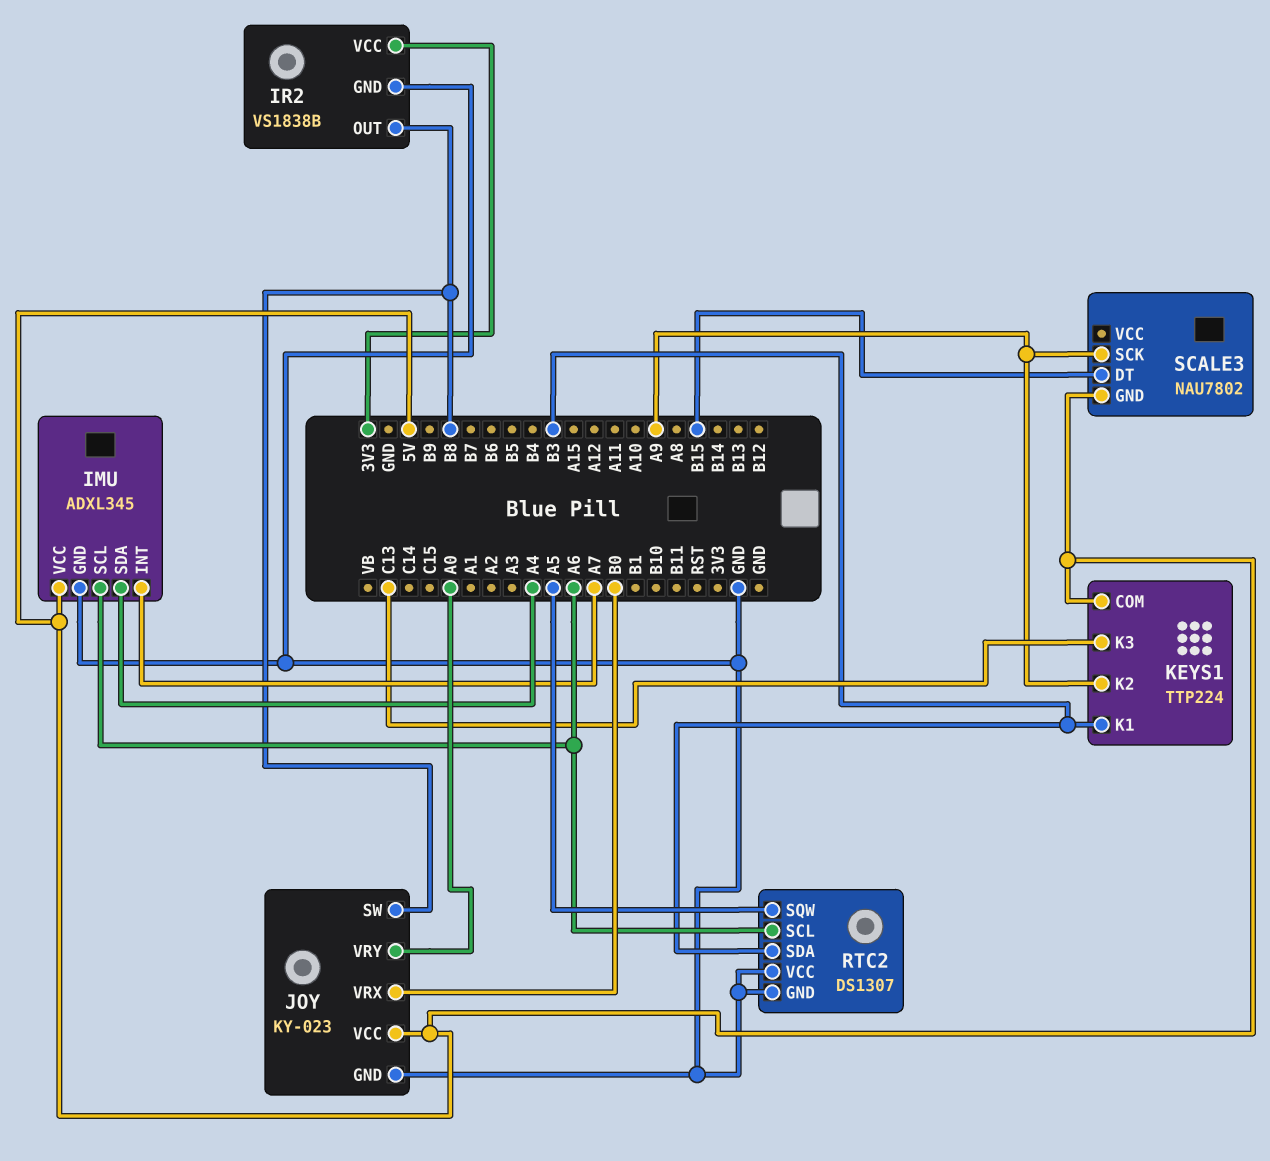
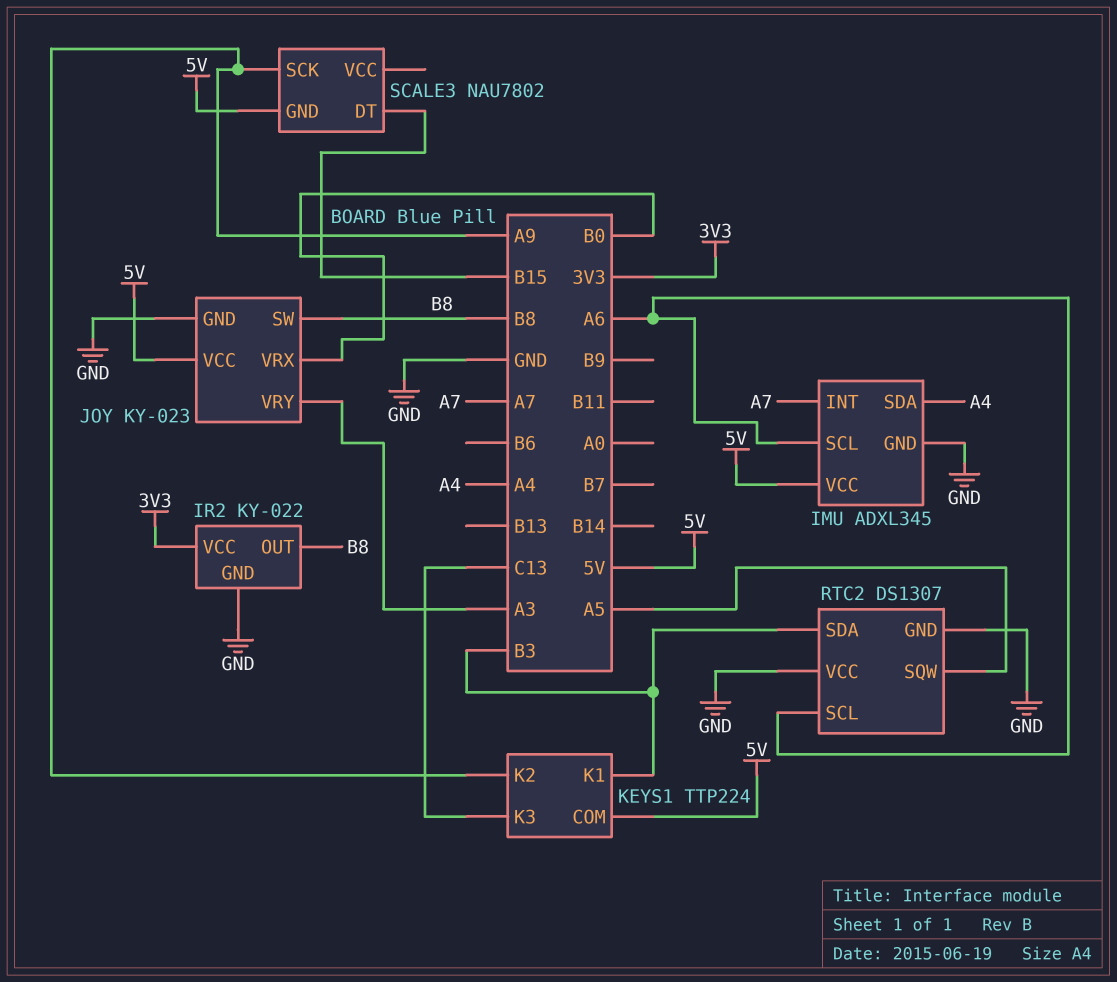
IR2: VS1838B -> KY-022
JOY pin VRY: A0 -> A3

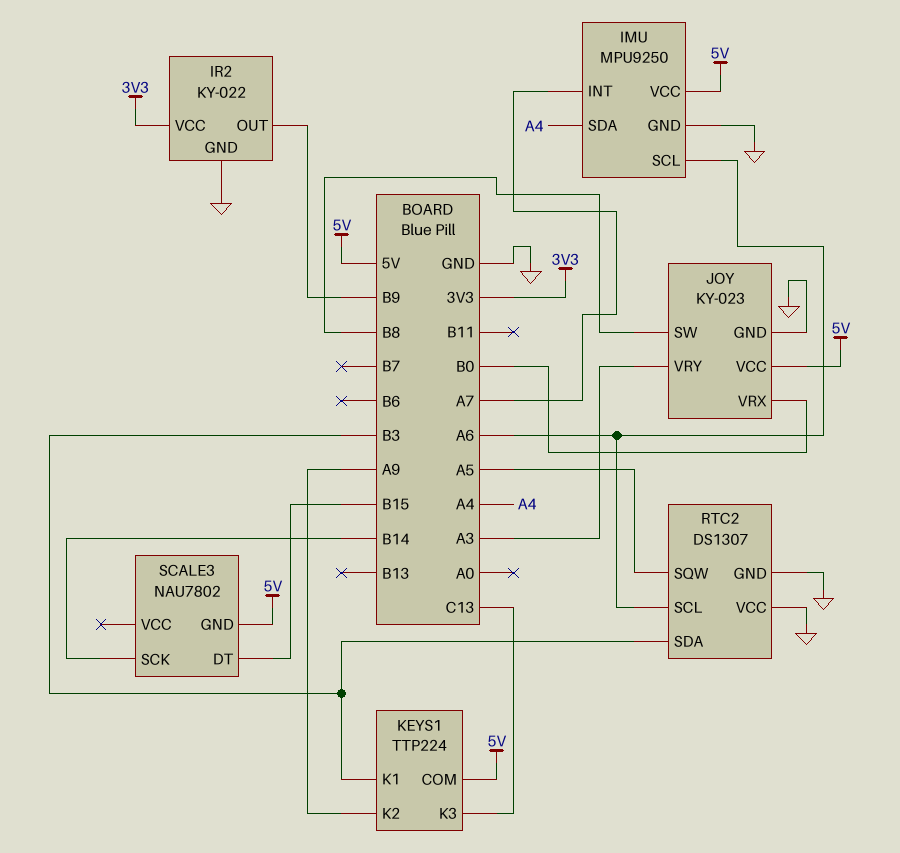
IMU: ADXL345 -> MPU9250
IR2 pin OUT: B8 -> B9
SCALE3 pin SCK: A9 -> B14

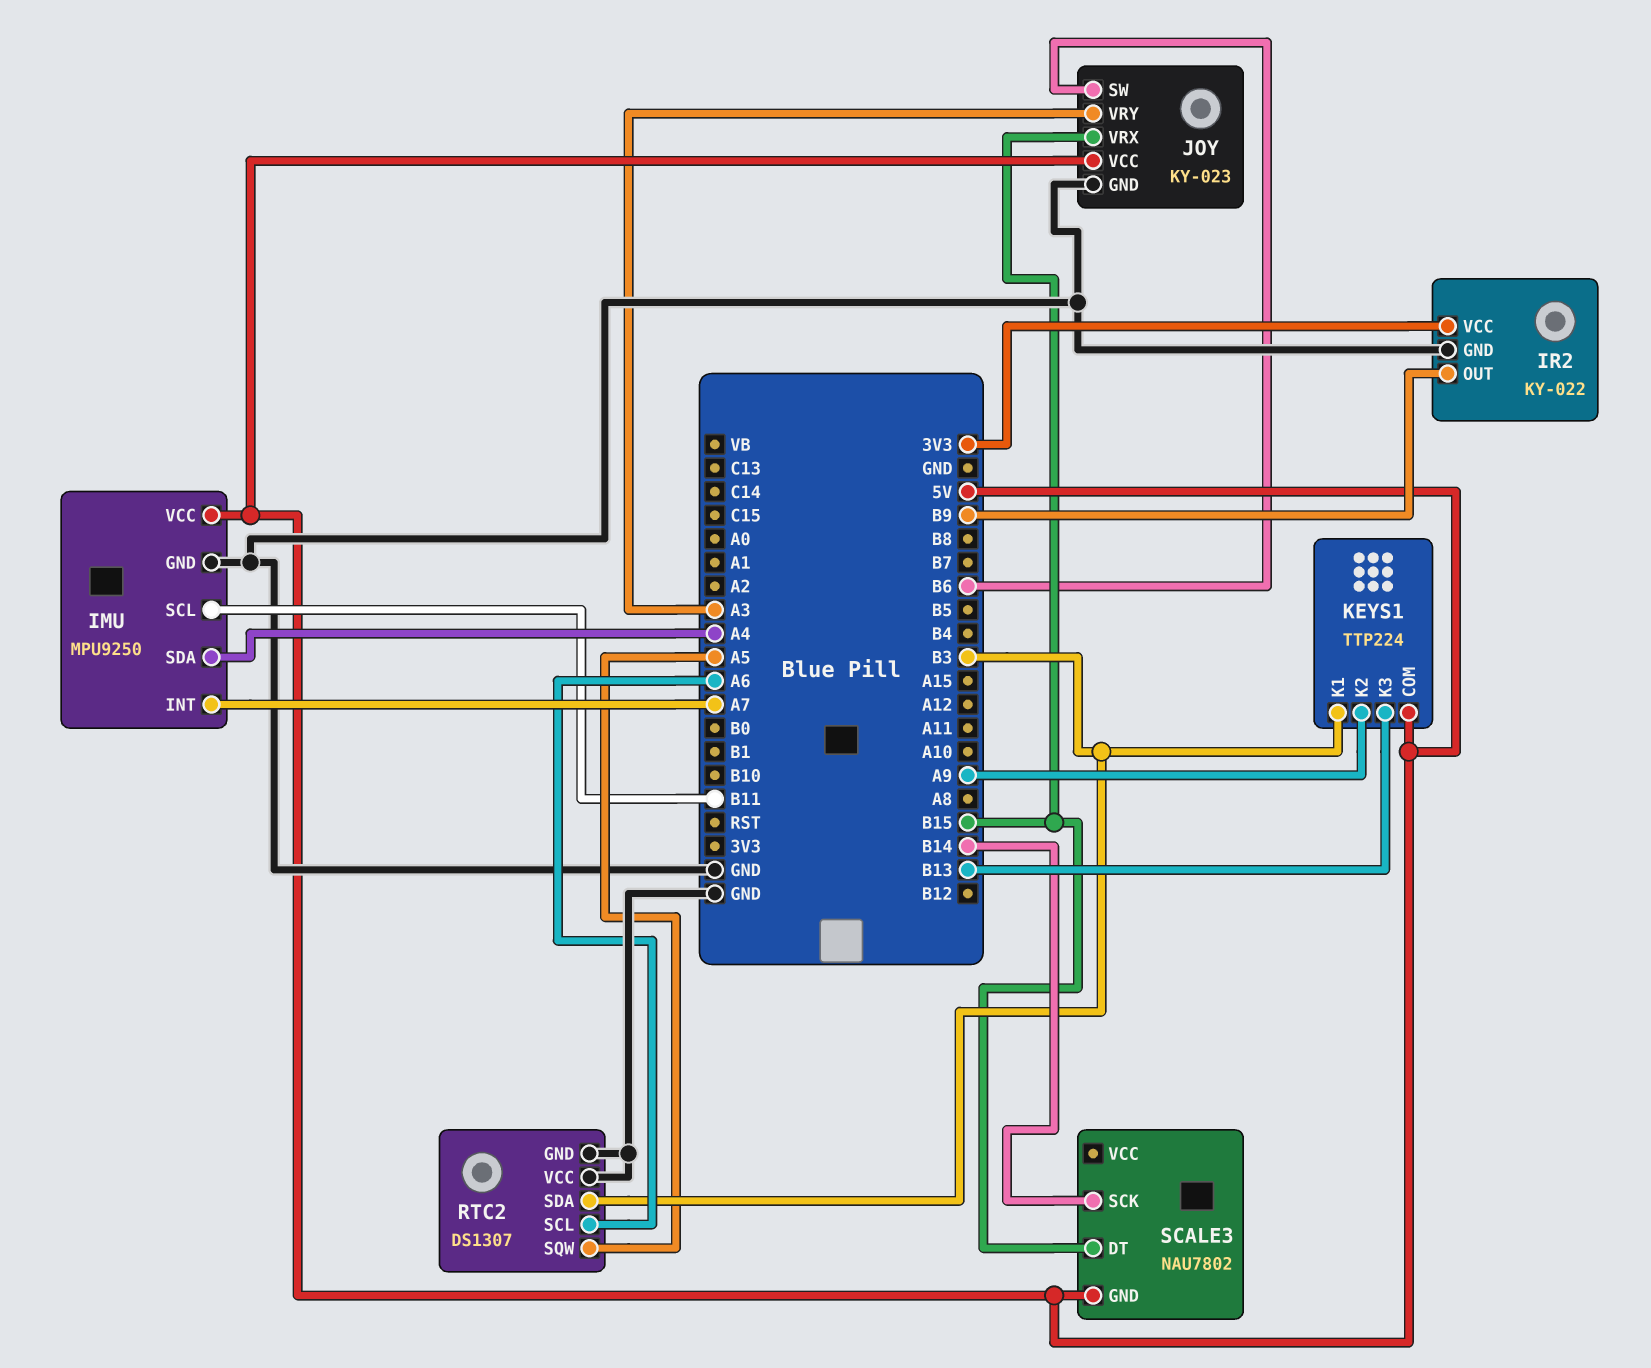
IMU pin SCL: A6 -> B11
JOY pin SW: B8 -> B6
JOY pin VRX: B0 -> B15
KEYS1 pin K3: C13 -> B13

